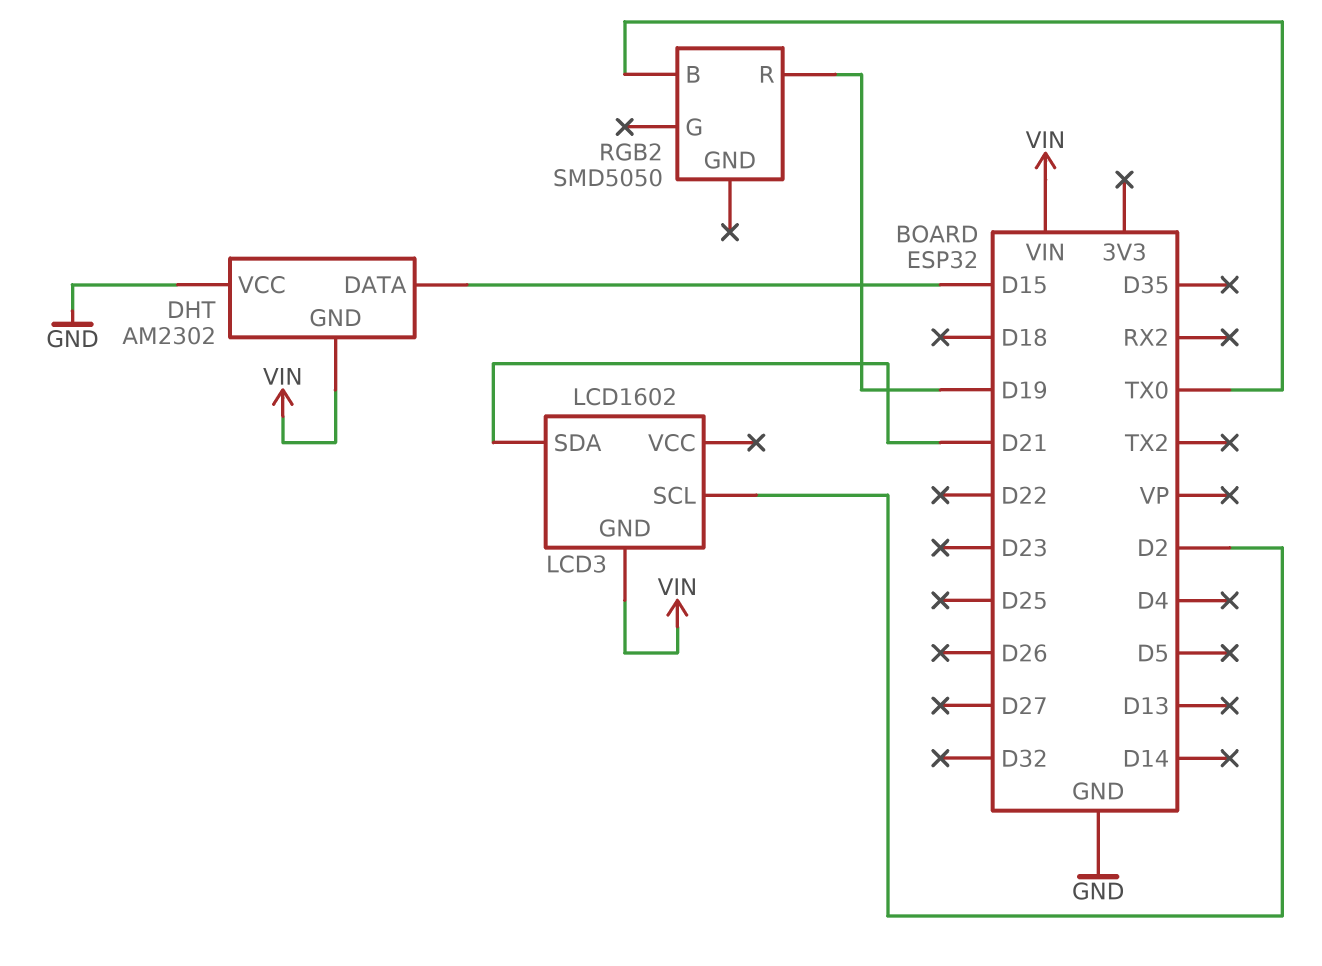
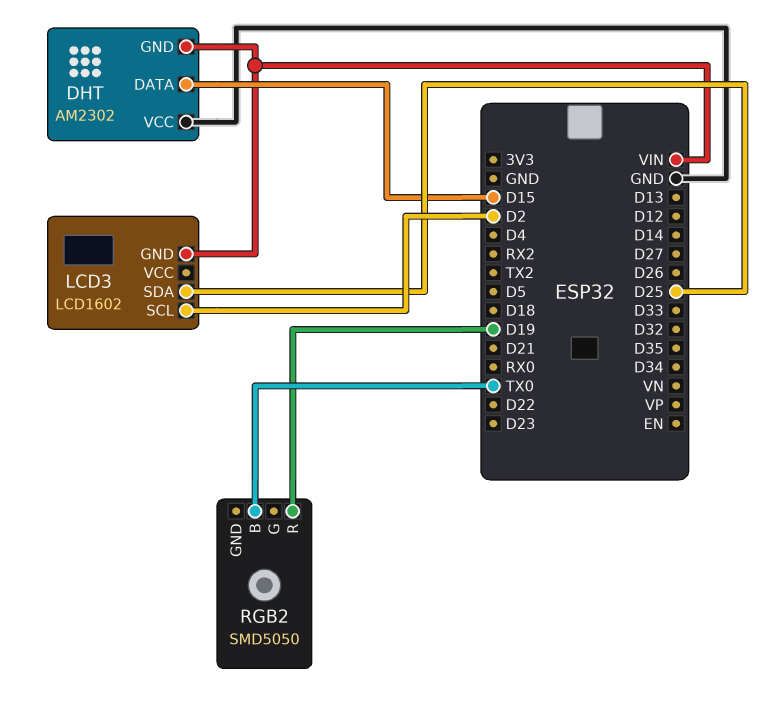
LCD3 pin SDA: D21 -> D25

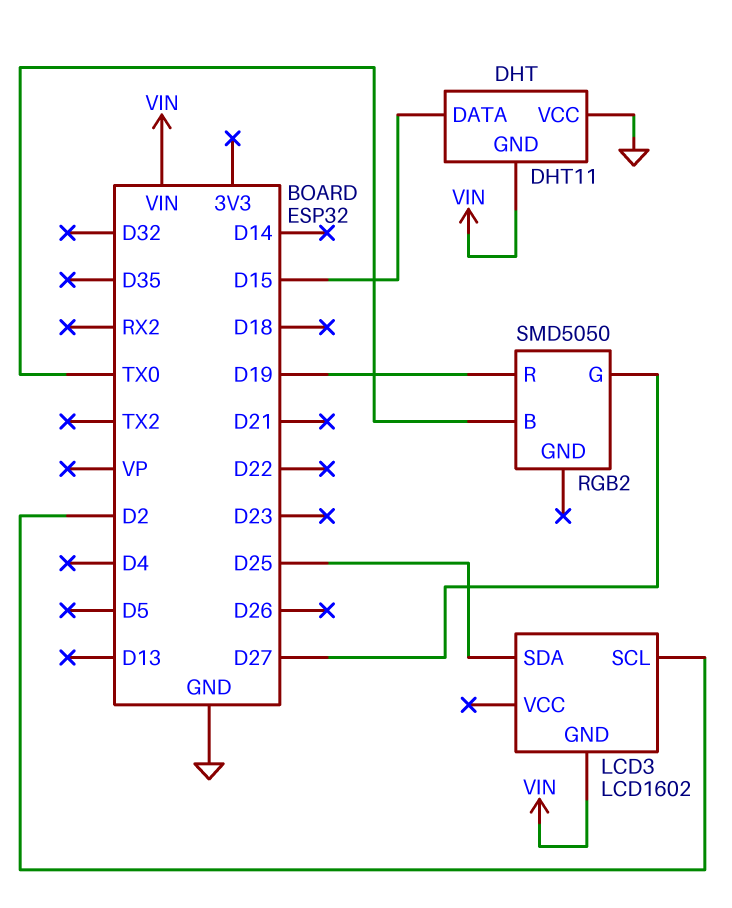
DHT: AM2302 -> DHT11
RGB2 pin G: none -> D27

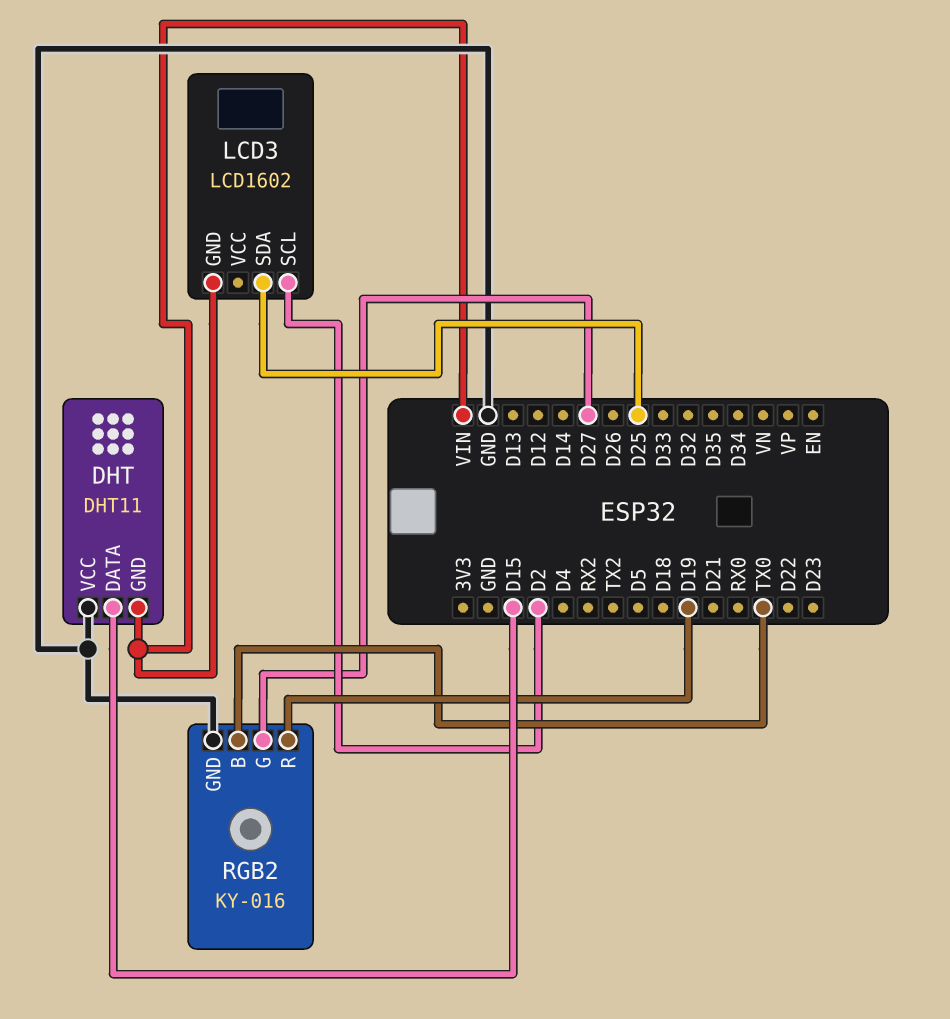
RGB2: SMD5050 -> KY-016
RGB2 pin GND: none -> GND

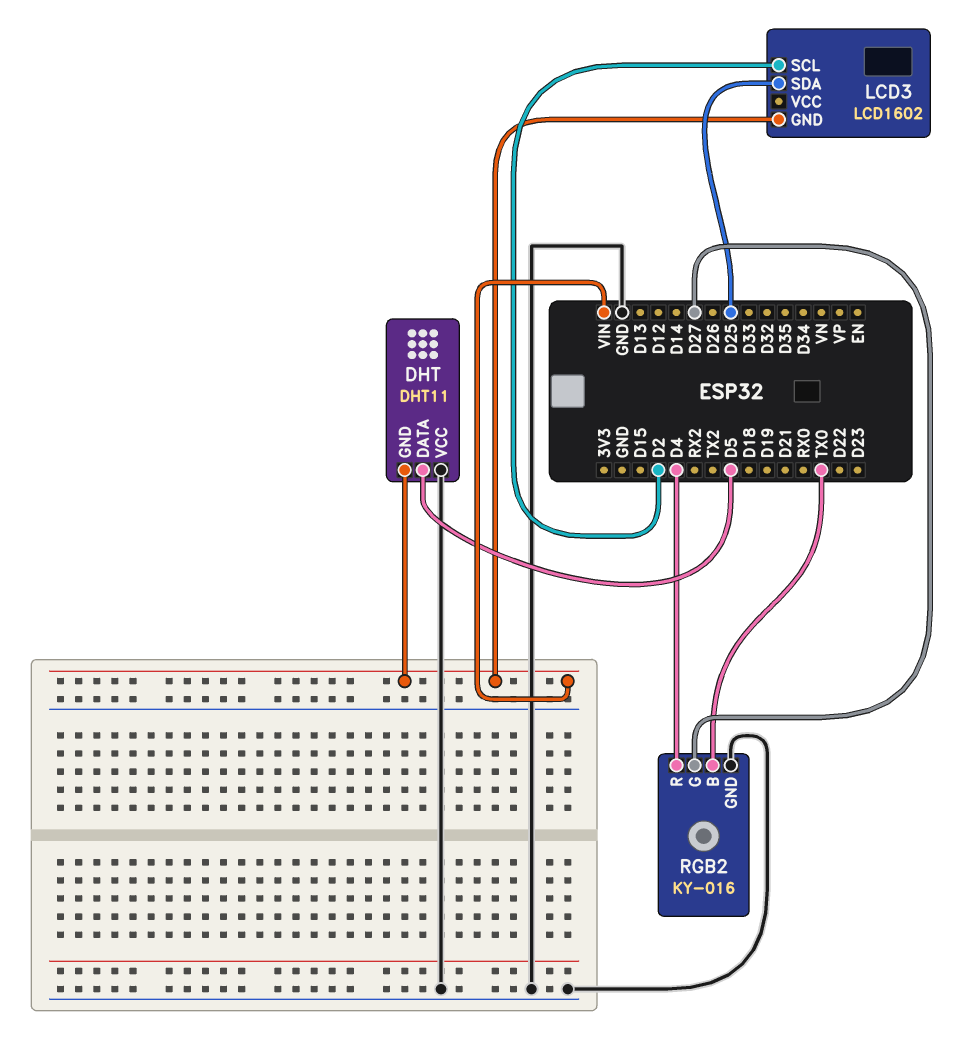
DHT pin DATA: D15 -> D5
RGB2 pin R: D19 -> D4

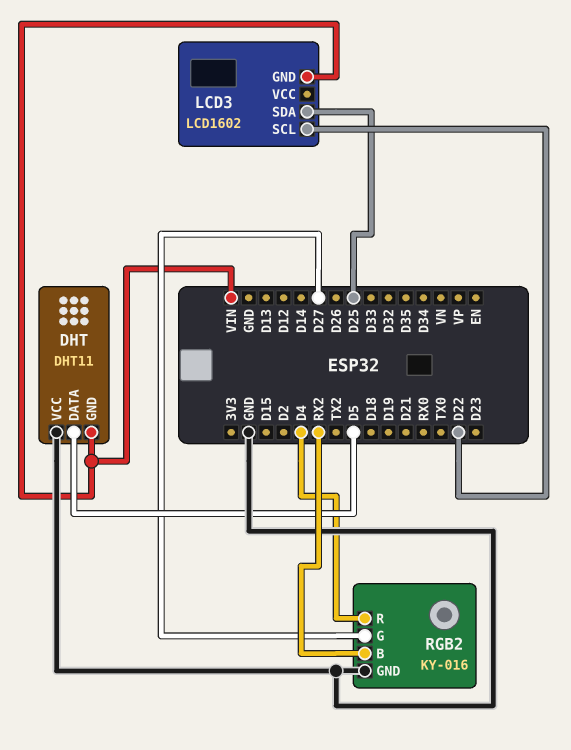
LCD3 pin SCL: D2 -> D22
RGB2 pin B: TX0 -> RX2

